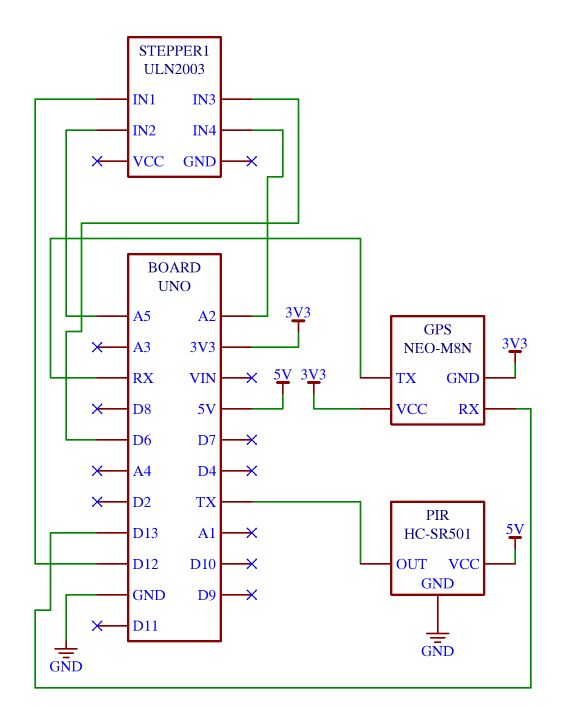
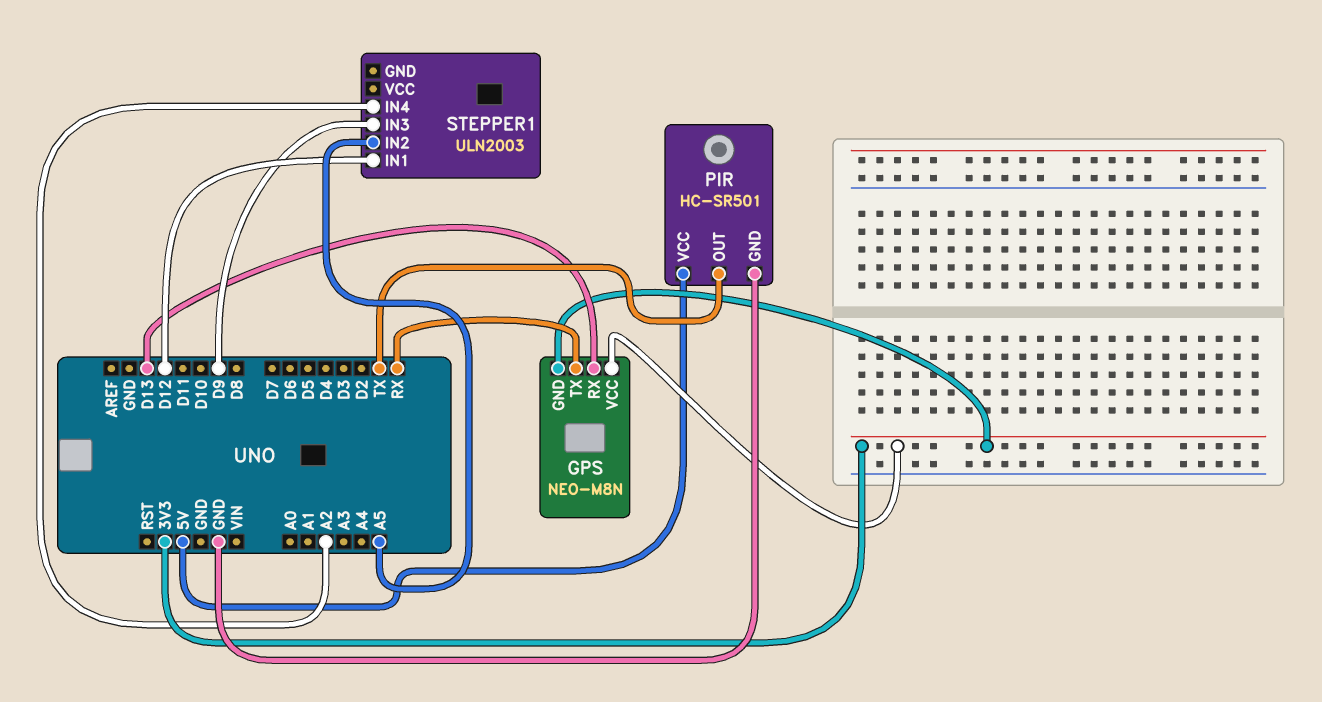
STEPPER1 pin IN3: D6 -> D9

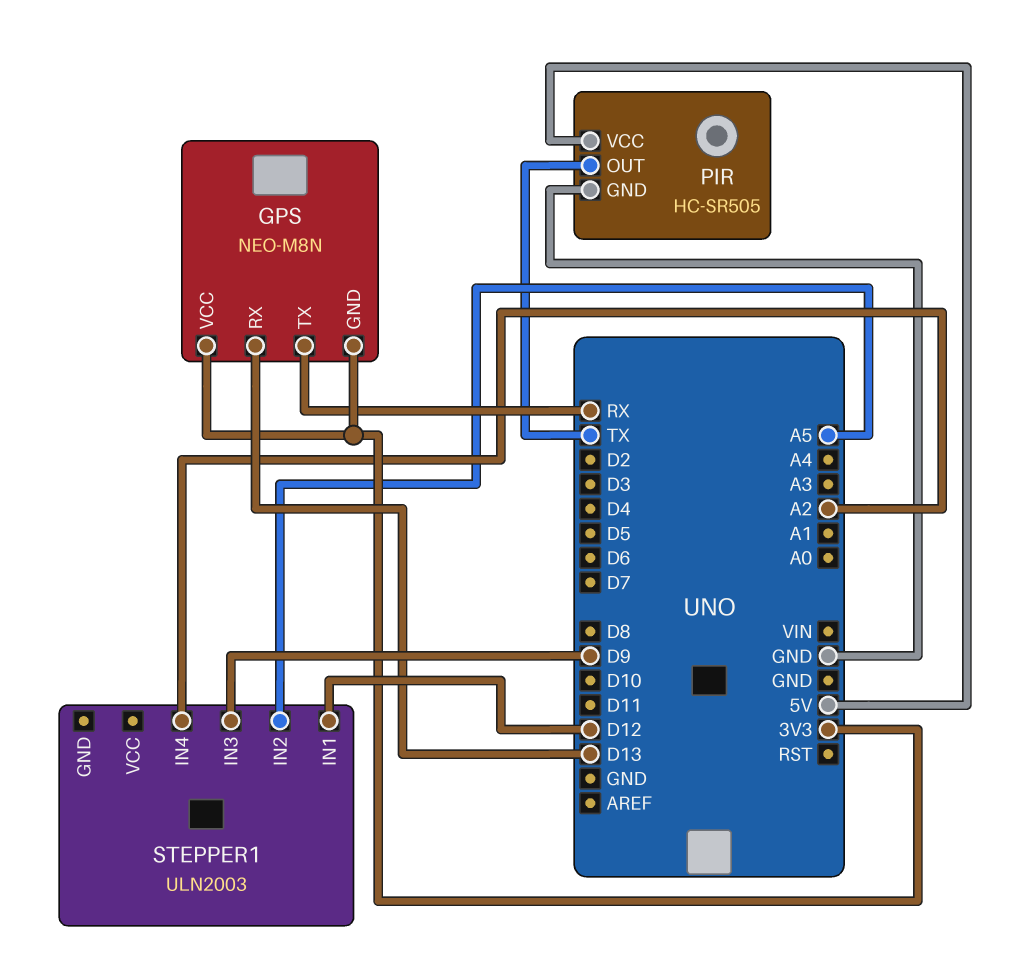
PIR: HC-SR501 -> HC-SR505

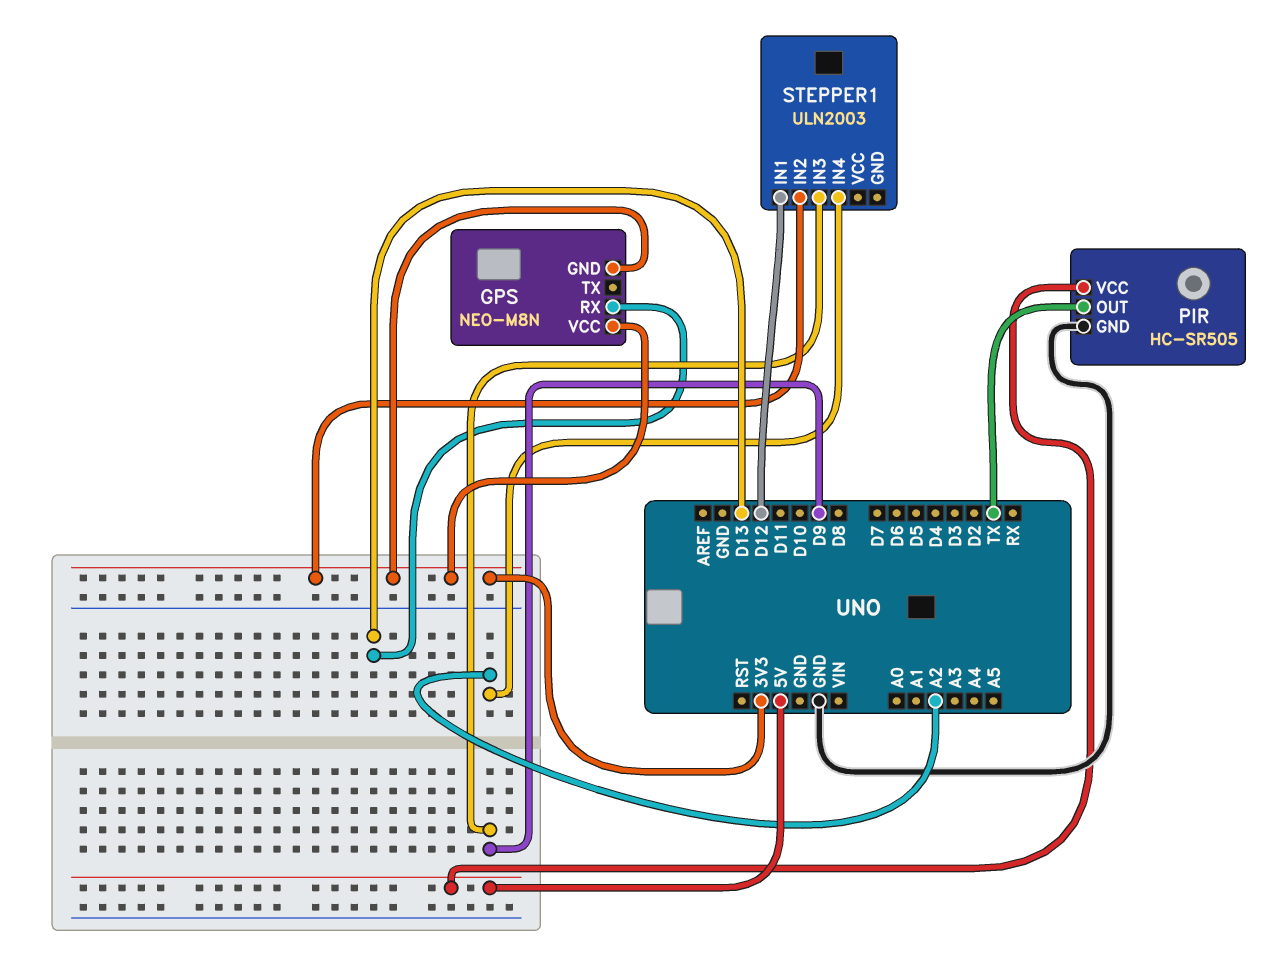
GPS pin TX: RX -> none
STEPPER1 pin IN2: A5 -> 3V3

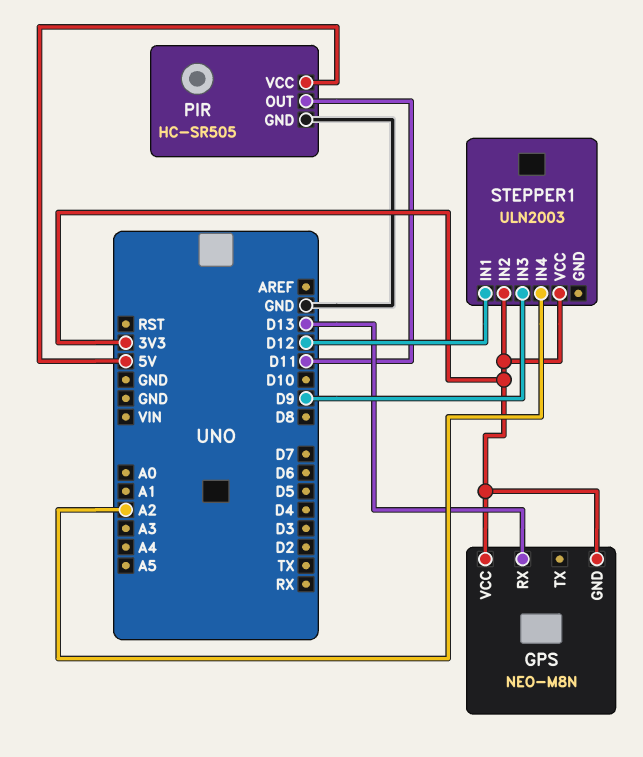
PIR pin OUT: TX -> D11
STEPPER1 pin VCC: none -> 3V3

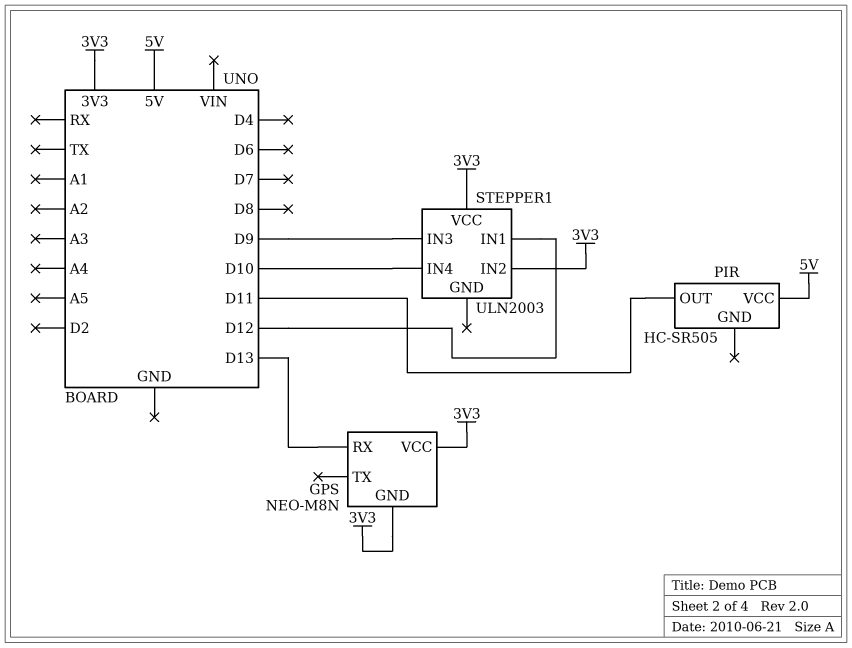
PIR pin GND: GND -> none
STEPPER1 pin IN4: A2 -> D10

